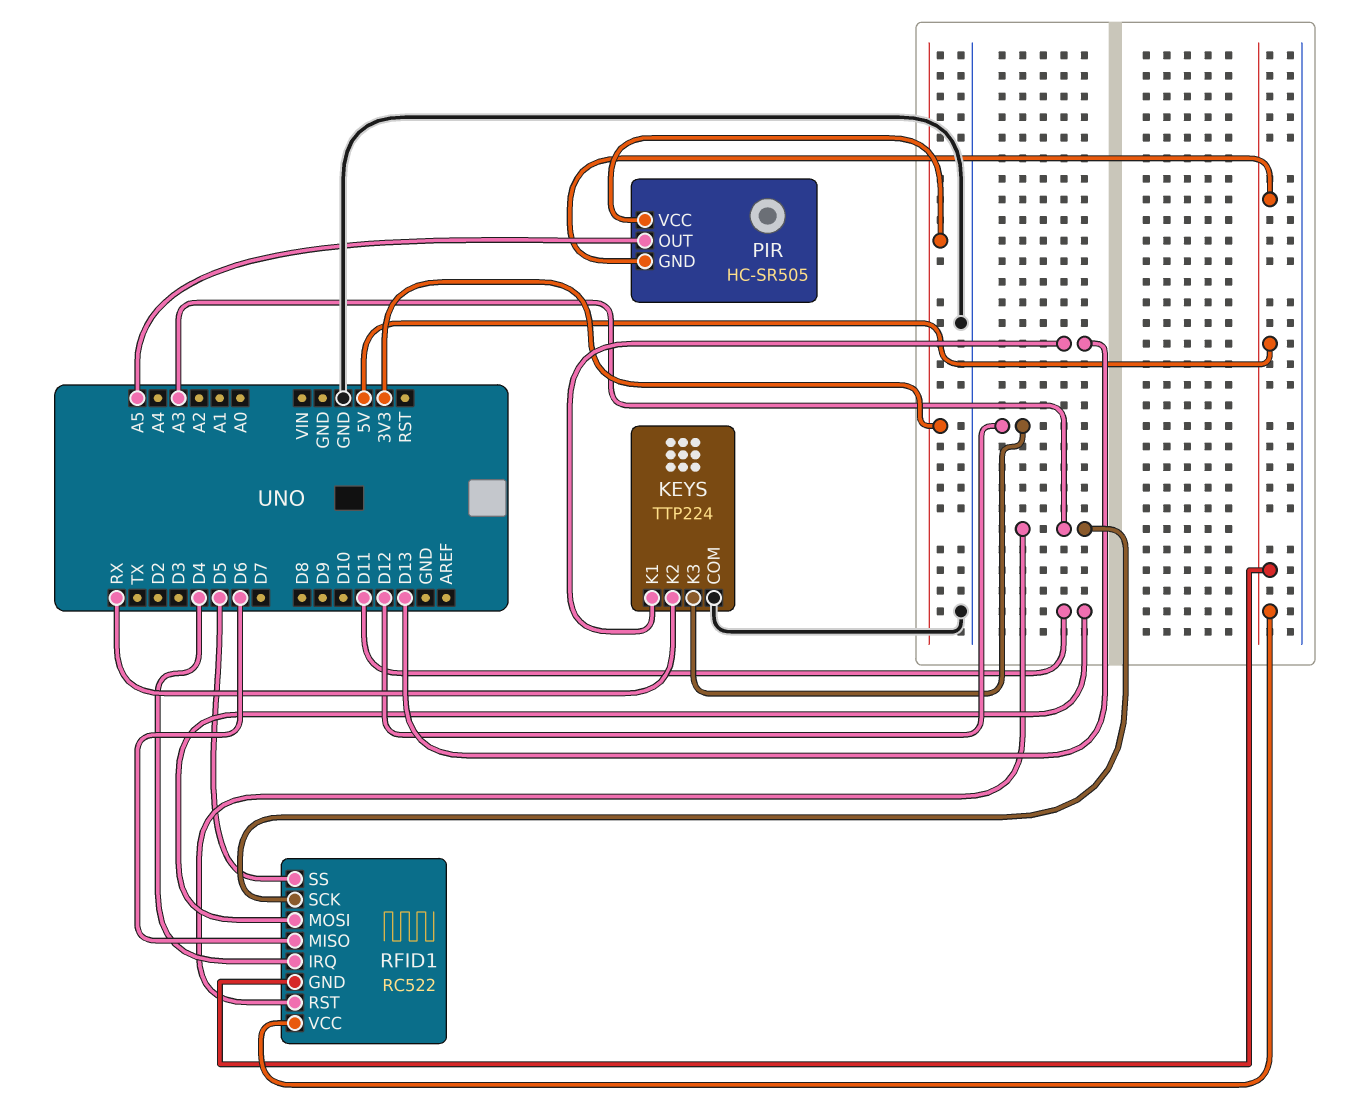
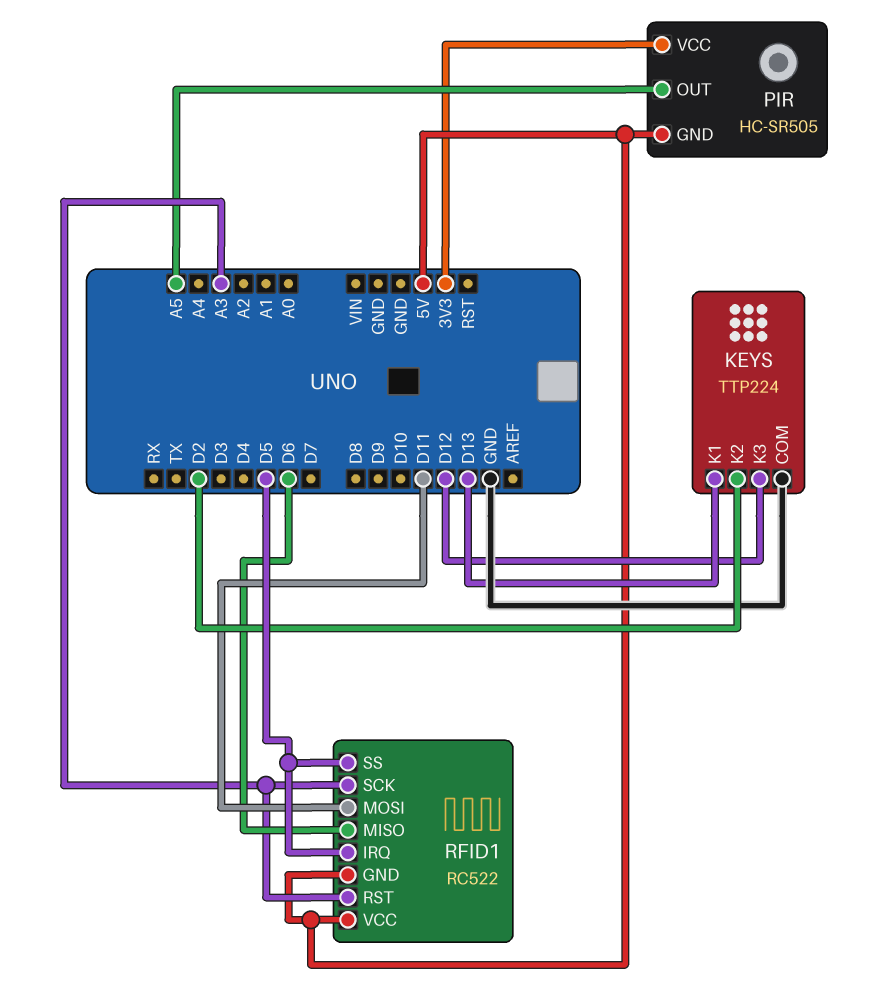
KEYS pin K2: RX -> D2
RFID1 pin IRQ: D4 -> D5

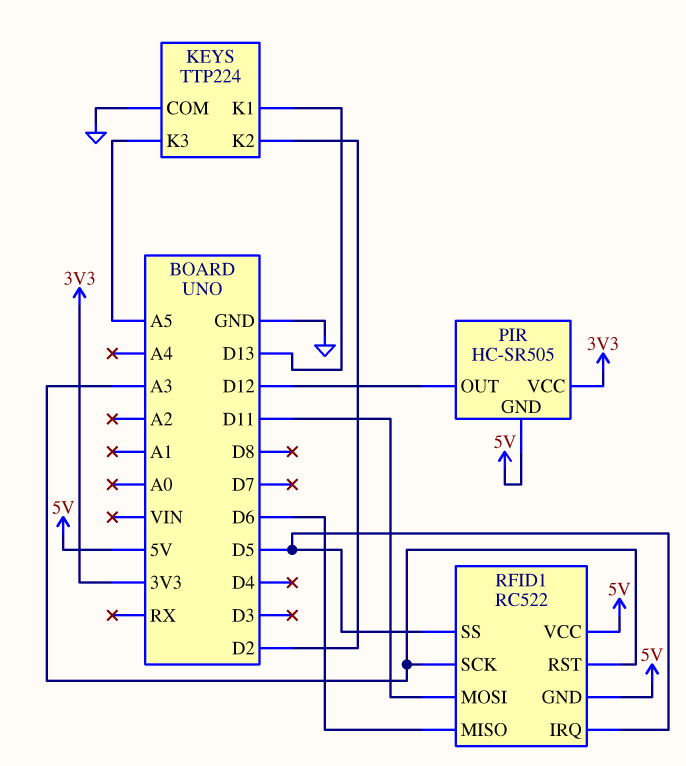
KEYS pin K3: D12 -> A5
PIR pin OUT: A5 -> D12

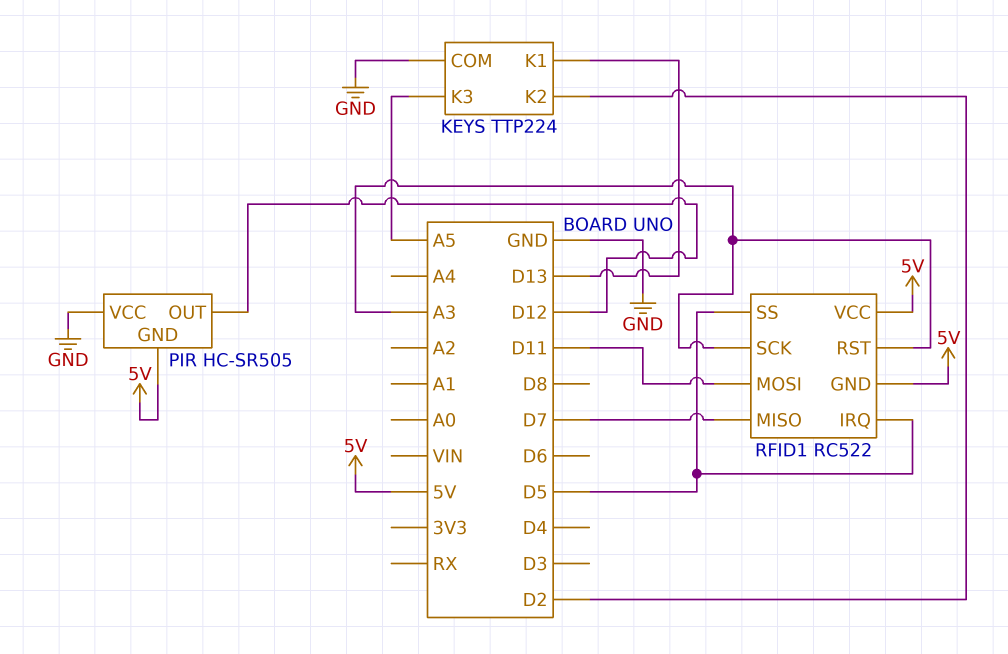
PIR pin VCC: 3V3 -> GND
RFID1 pin MISO: D6 -> D7

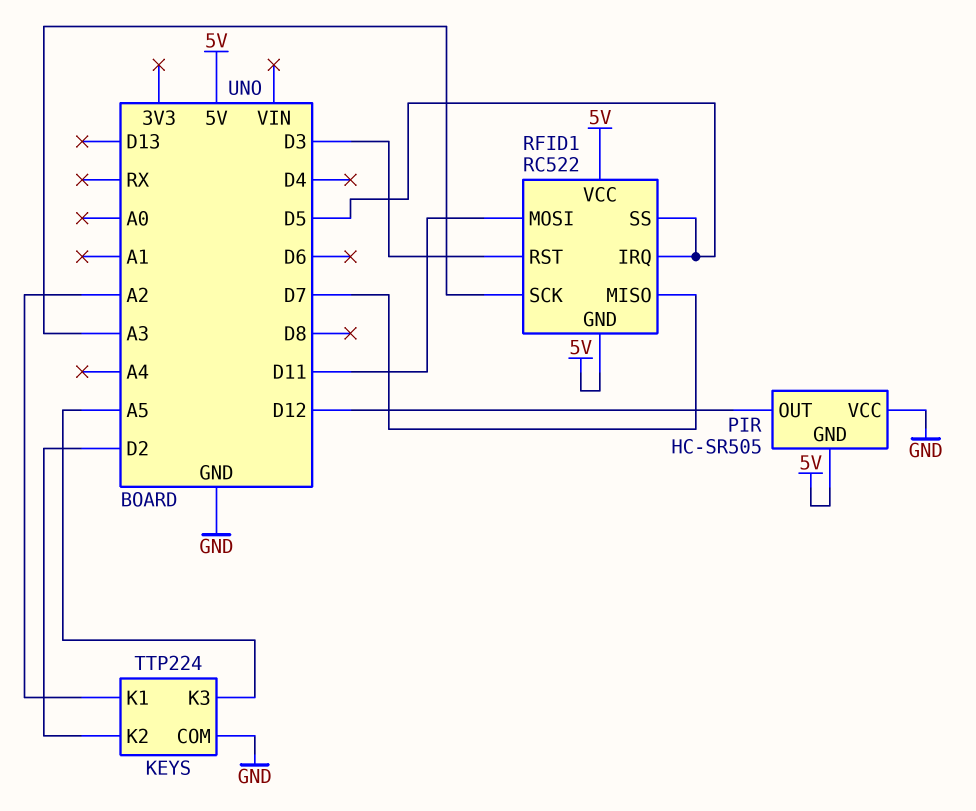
KEYS pin K1: D13 -> A2
RFID1 pin RST: A3 -> D3

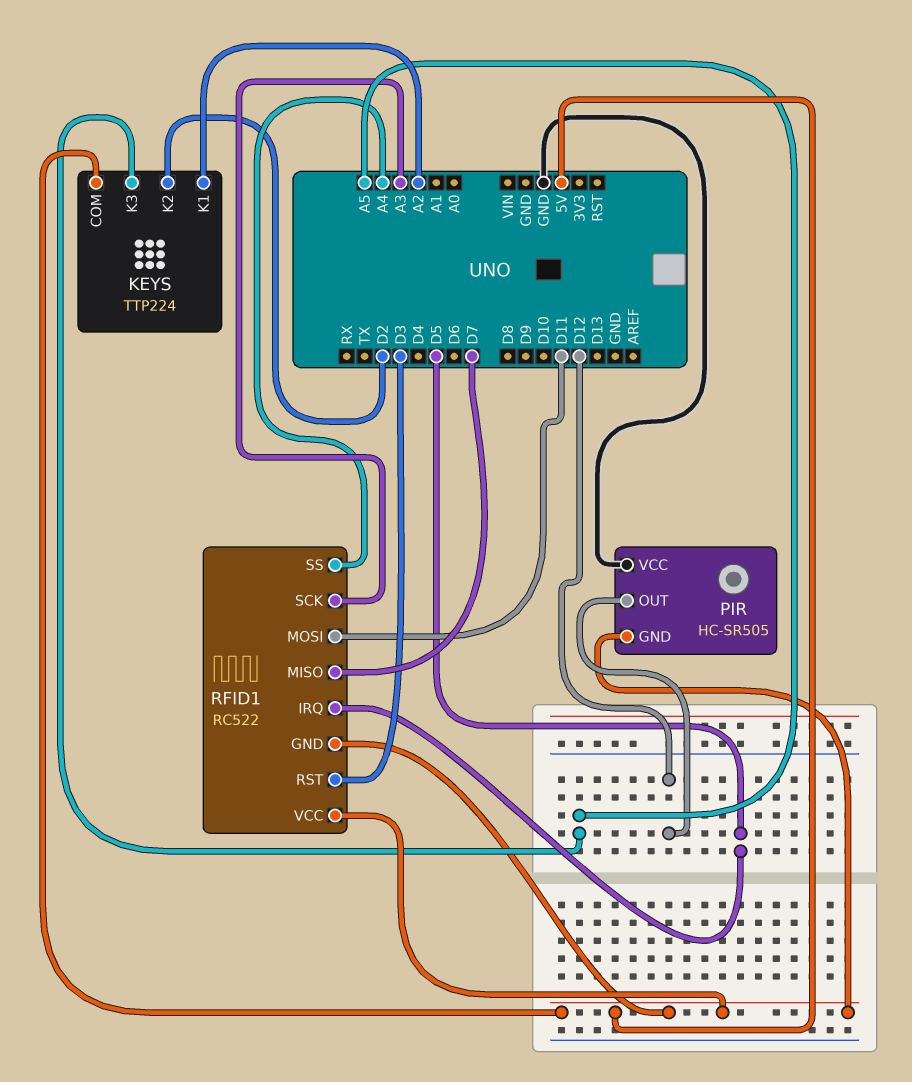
KEYS pin COM: GND -> 5V
RFID1 pin SS: D5 -> A4

